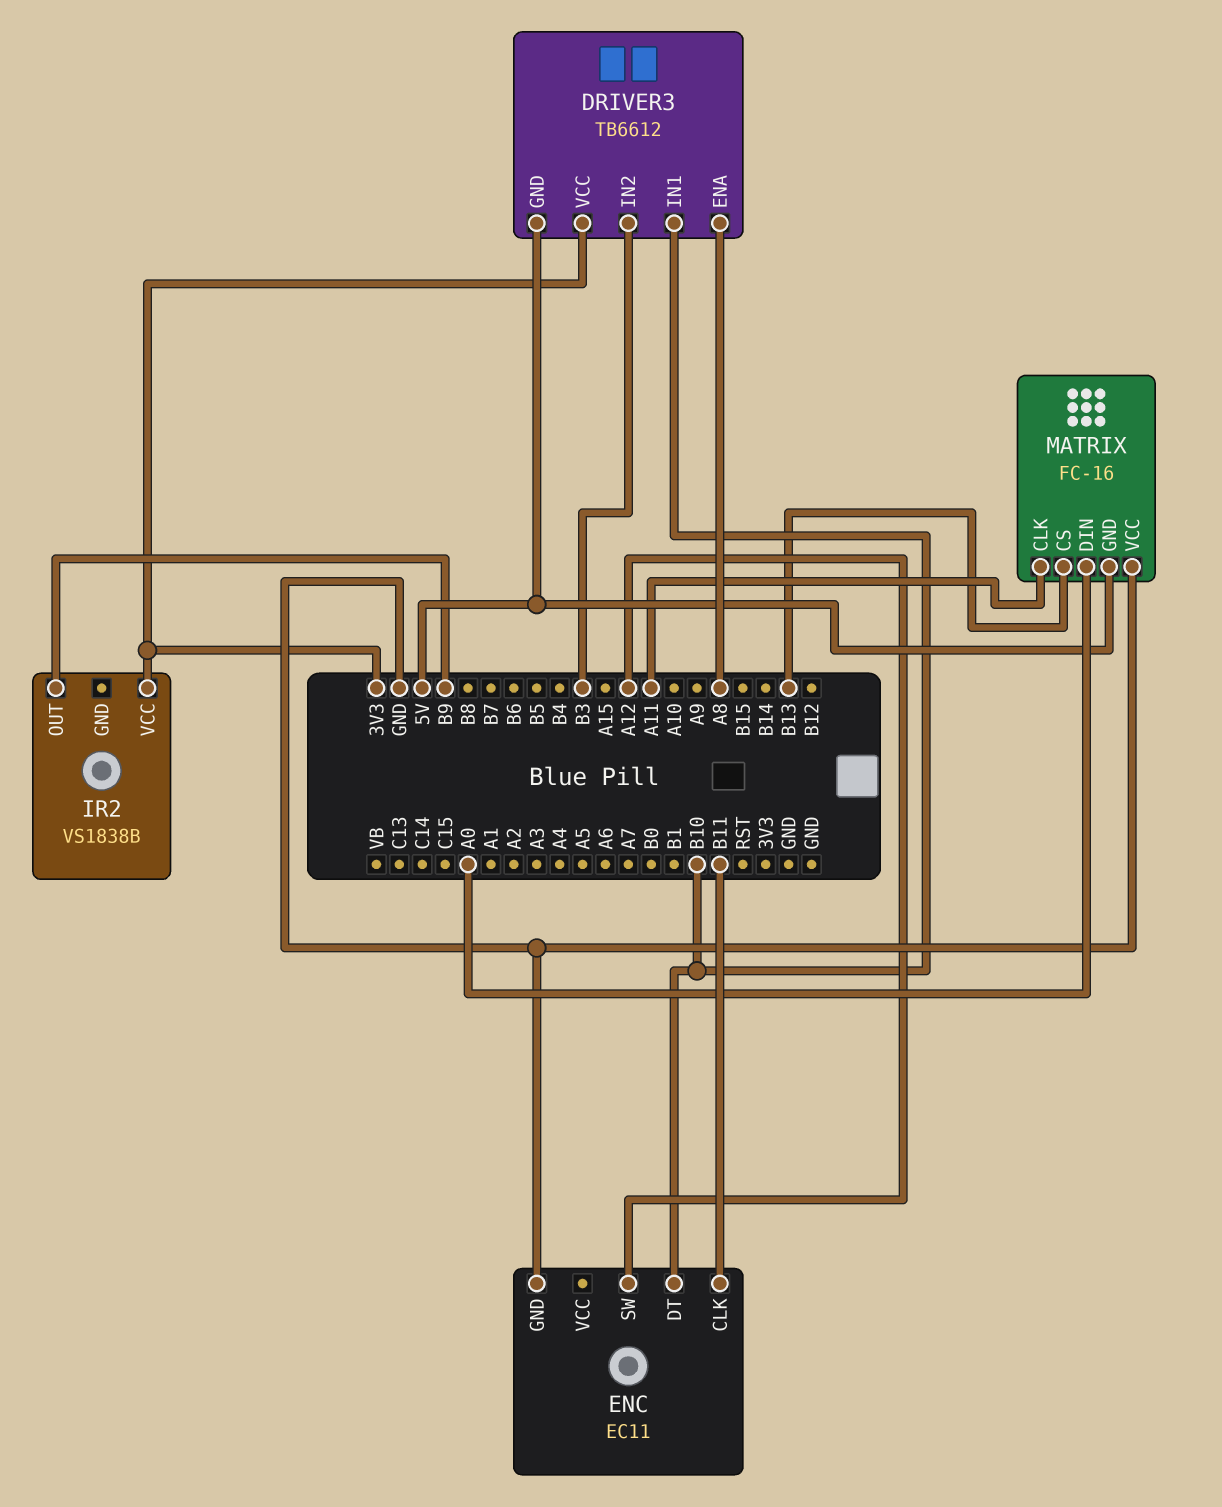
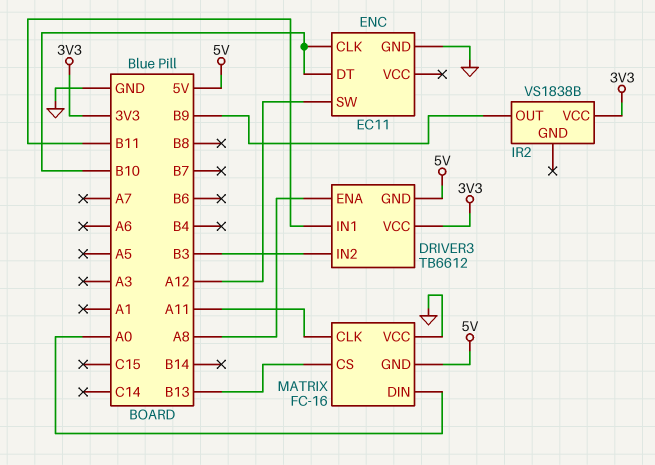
DRIVER3 pin IN1: B10 -> B11
ENC pin CLK: B11 -> B10

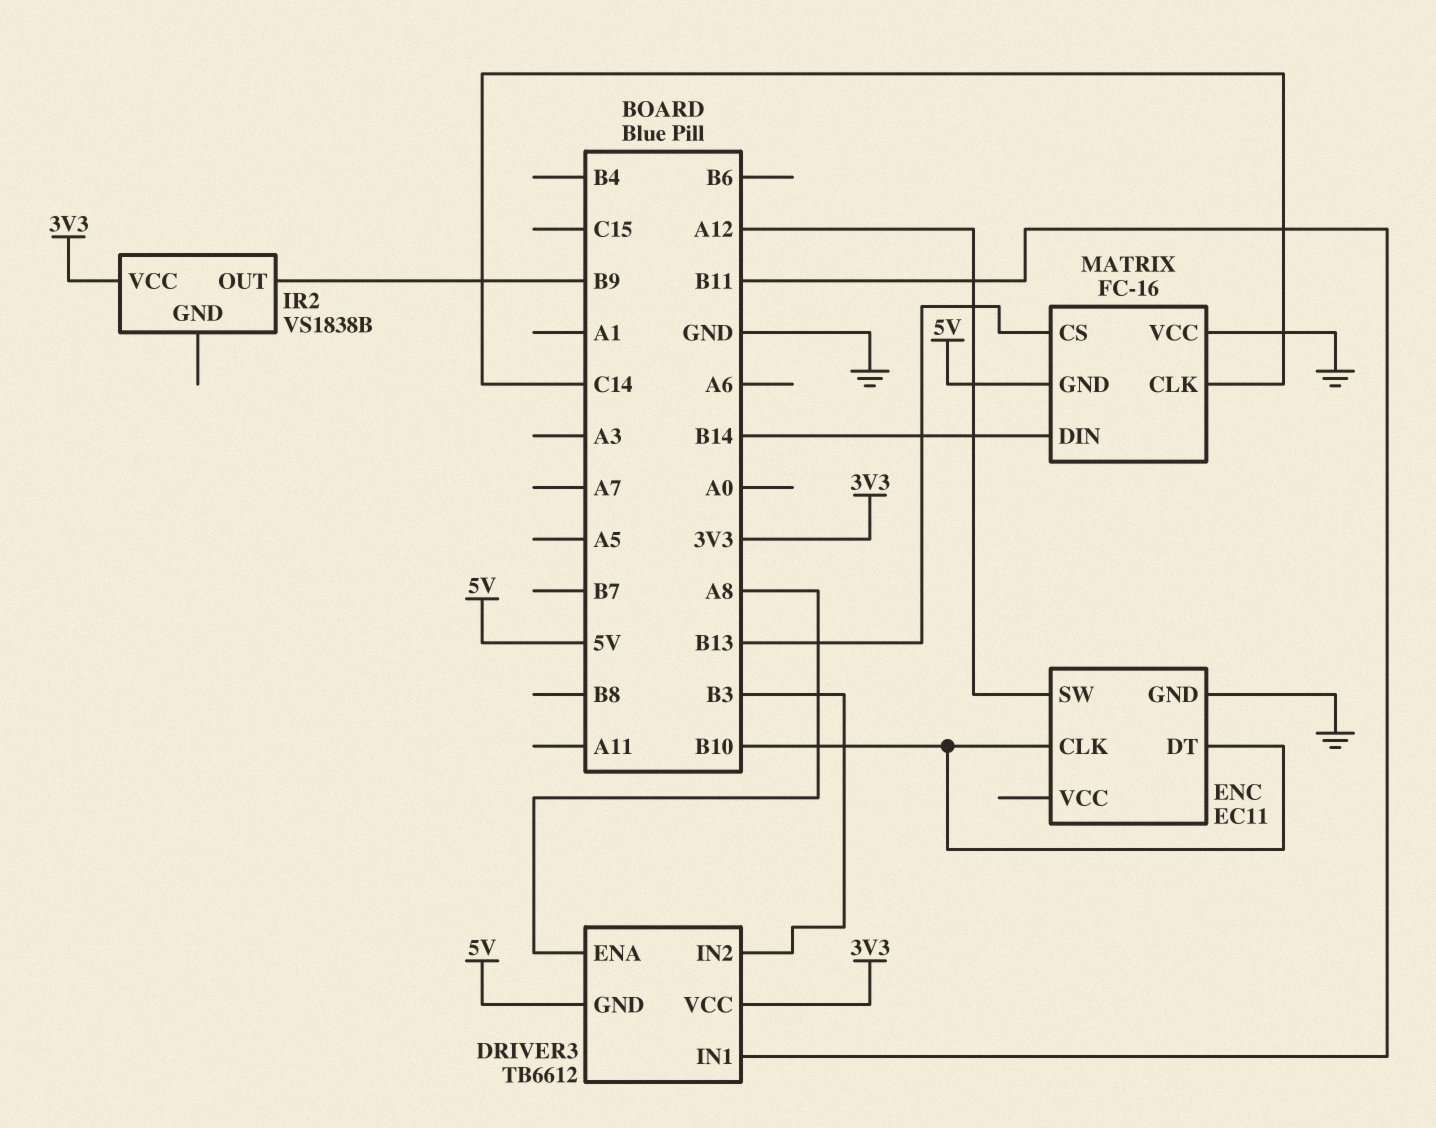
MATRIX pin CLK: A11 -> C14
MATRIX pin DIN: A0 -> B14

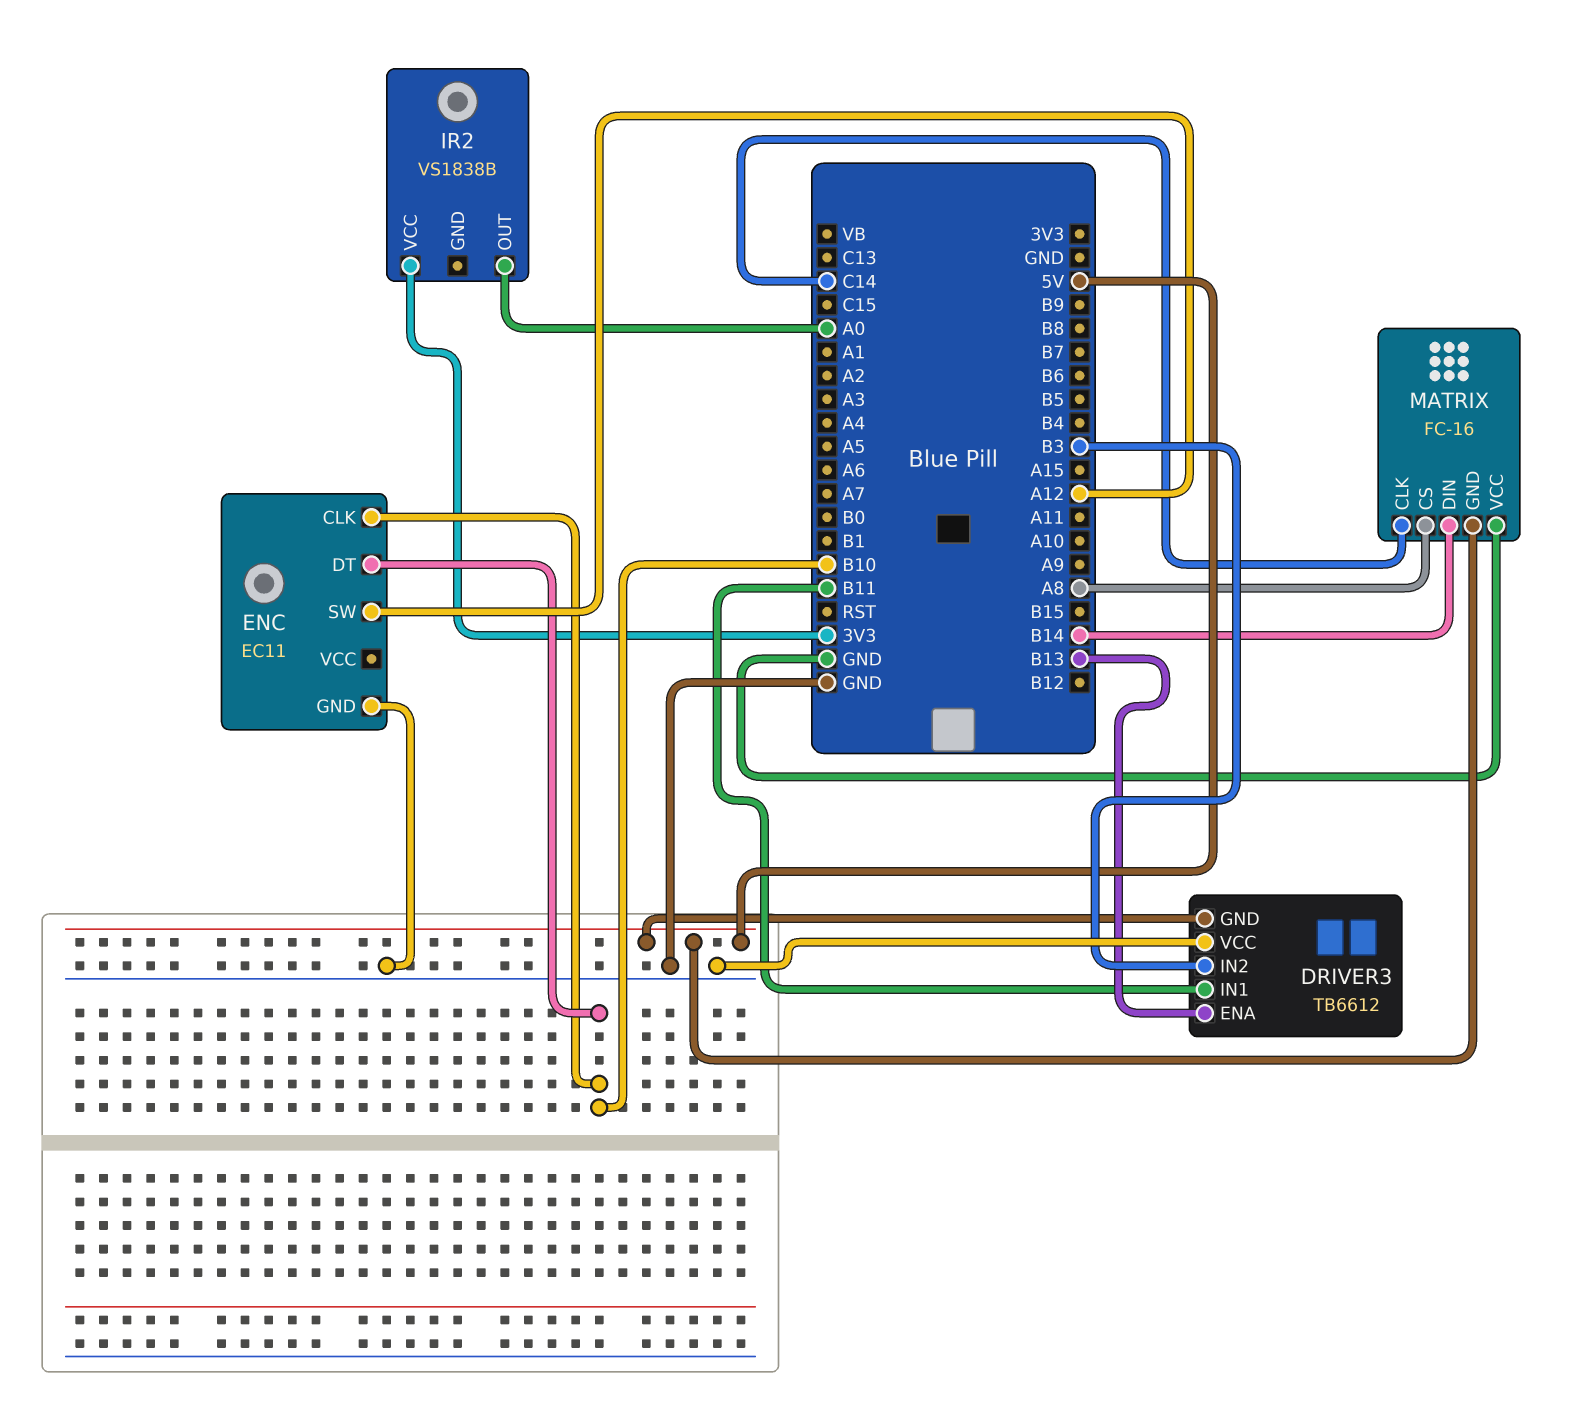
DRIVER3 pin ENA: A8 -> B13
DRIVER3 pin VCC: 3V3 -> GND
IR2 pin OUT: B9 -> A0
MATRIX pin CS: B13 -> A8

